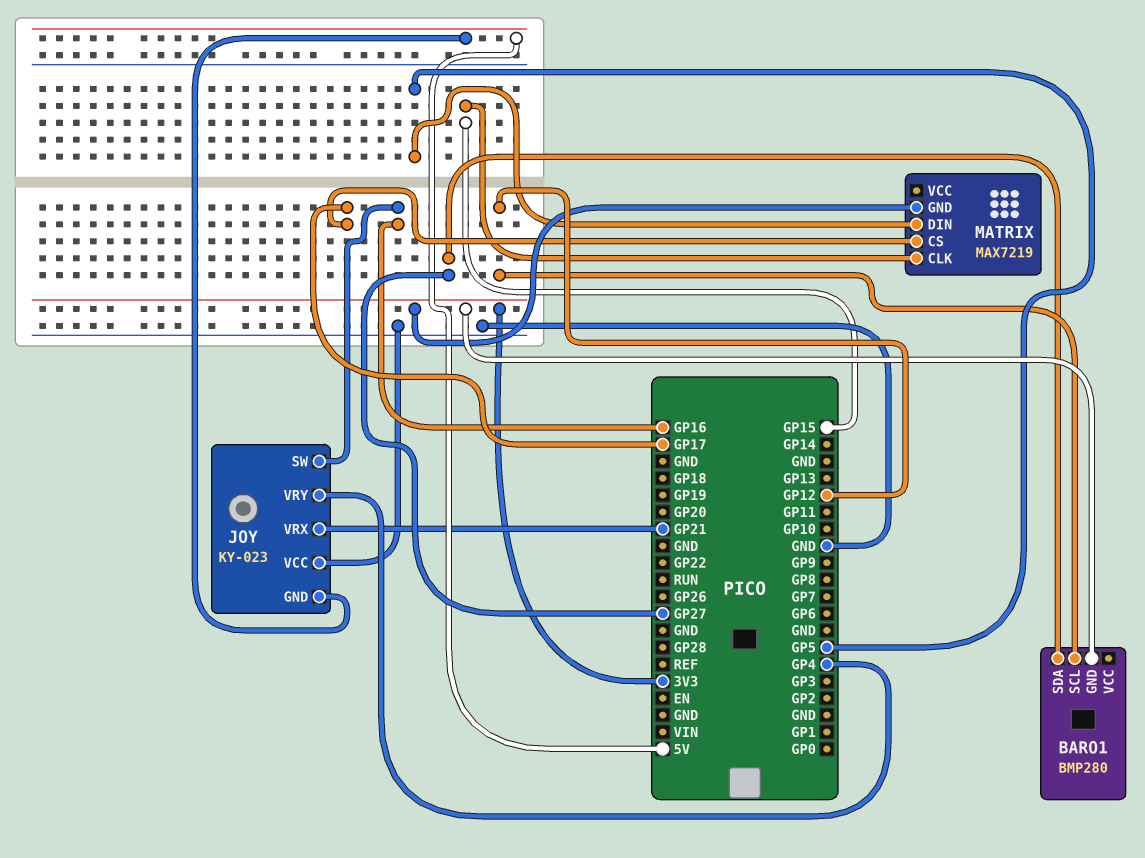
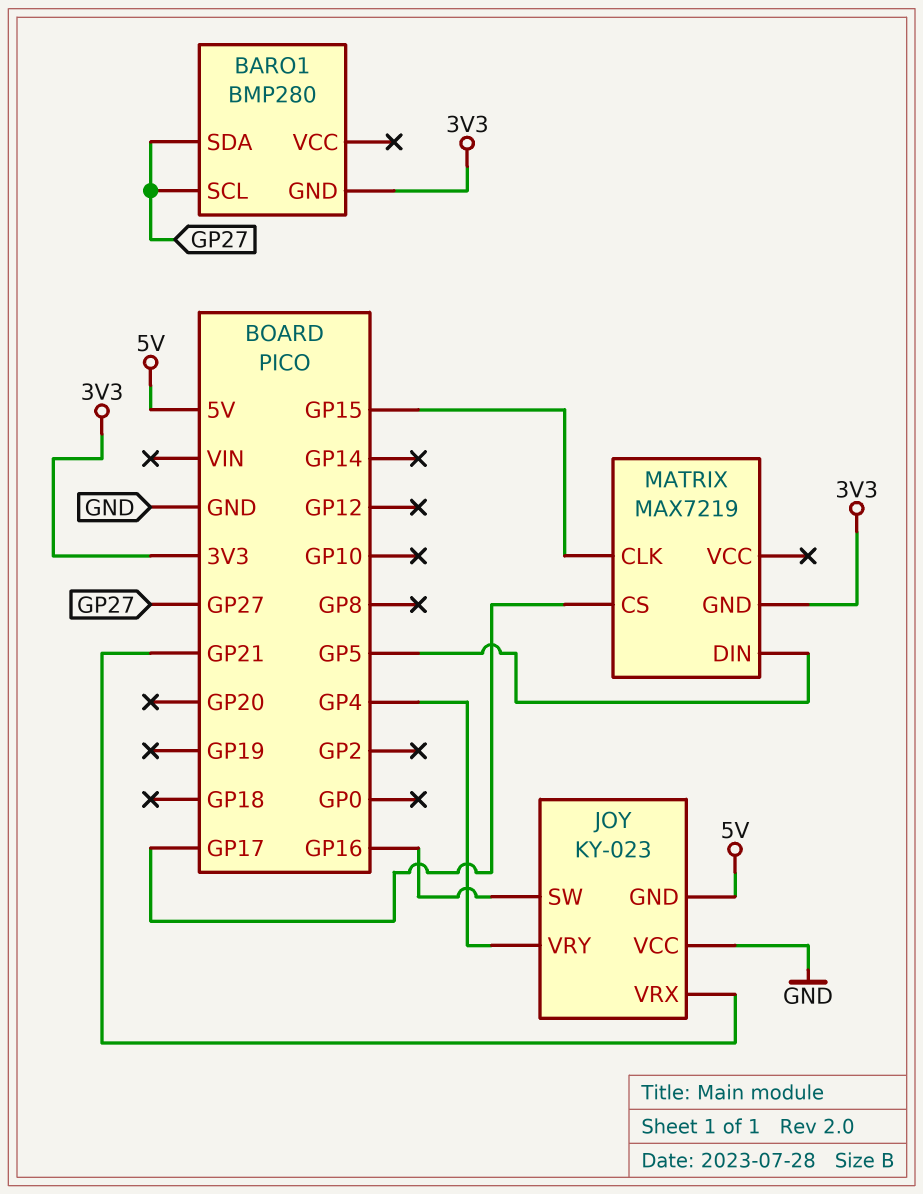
BARO1 pin SCL: GP12 -> GP27

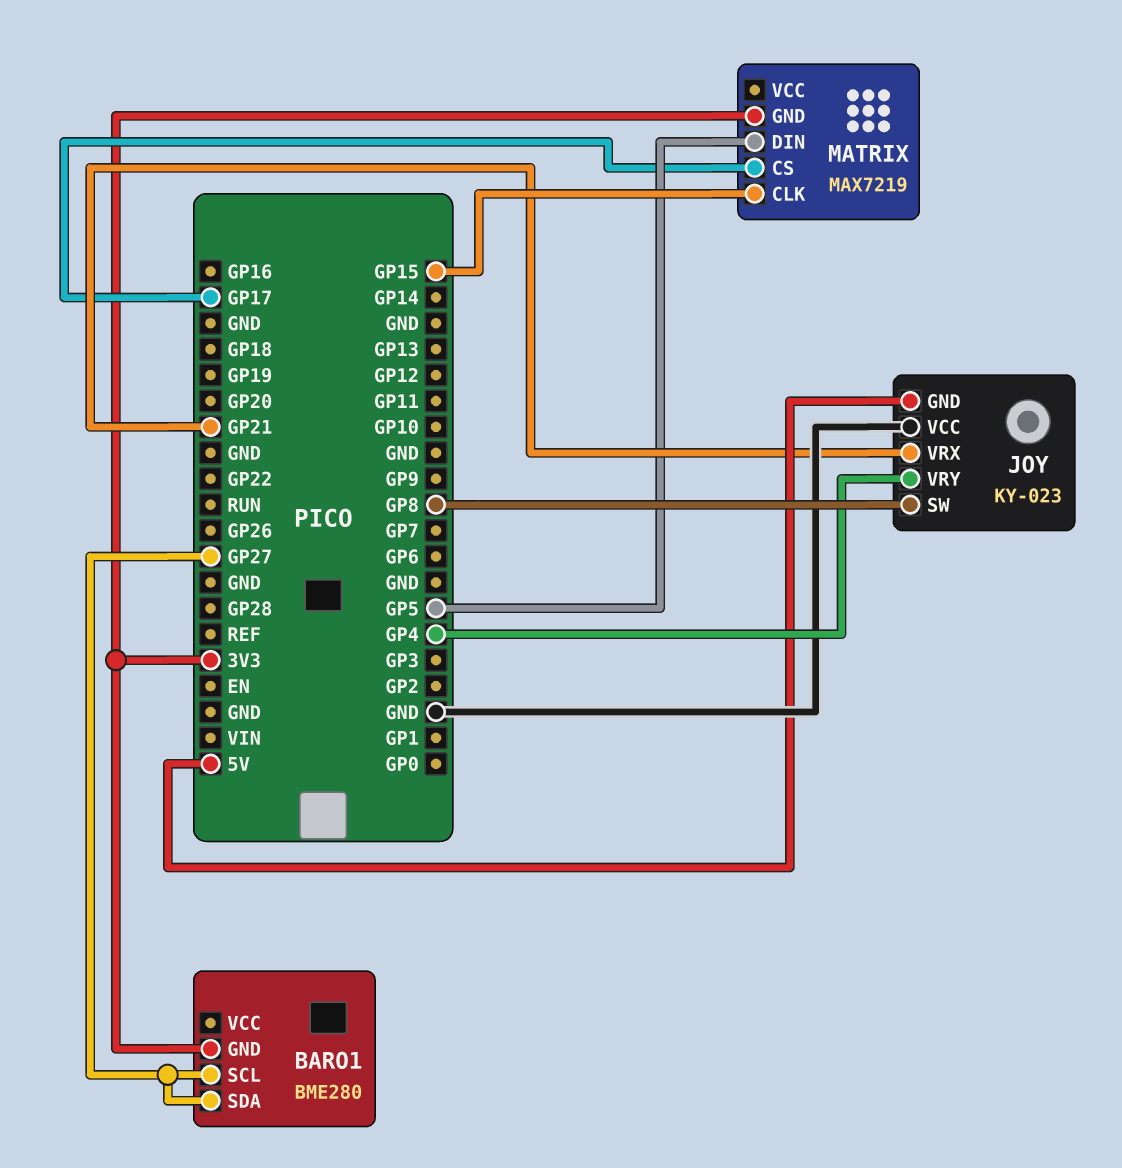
BARO1: BMP280 -> BME280
JOY pin SW: GP16 -> GP8

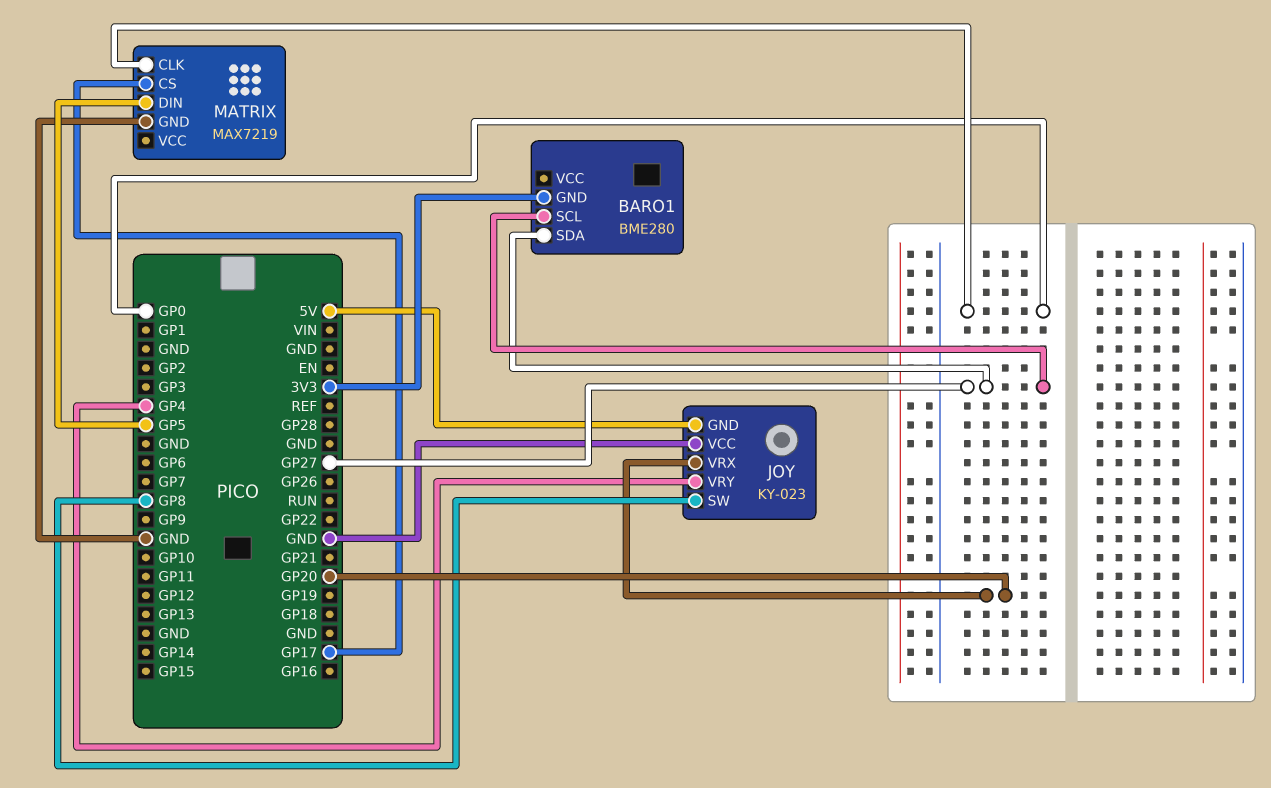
JOY pin VRX: GP21 -> GP20
MATRIX pin CLK: GP15 -> GP0
MATRIX pin GND: 3V3 -> GND

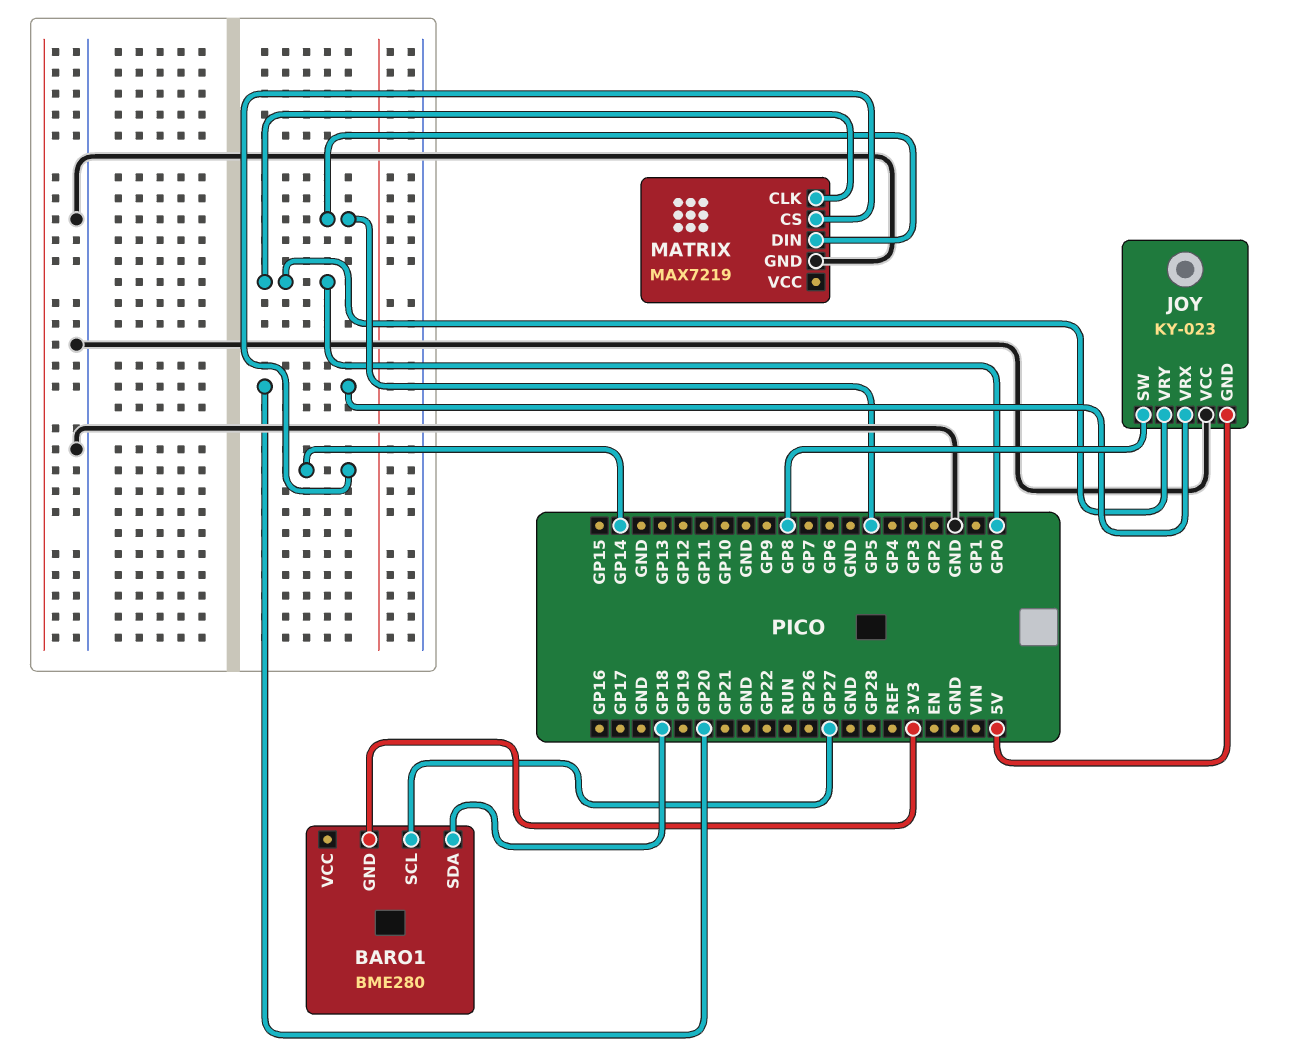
BARO1 pin SDA: GP27 -> GP18
JOY pin VRY: GP4 -> GP0
MATRIX pin CS: GP17 -> GP14

